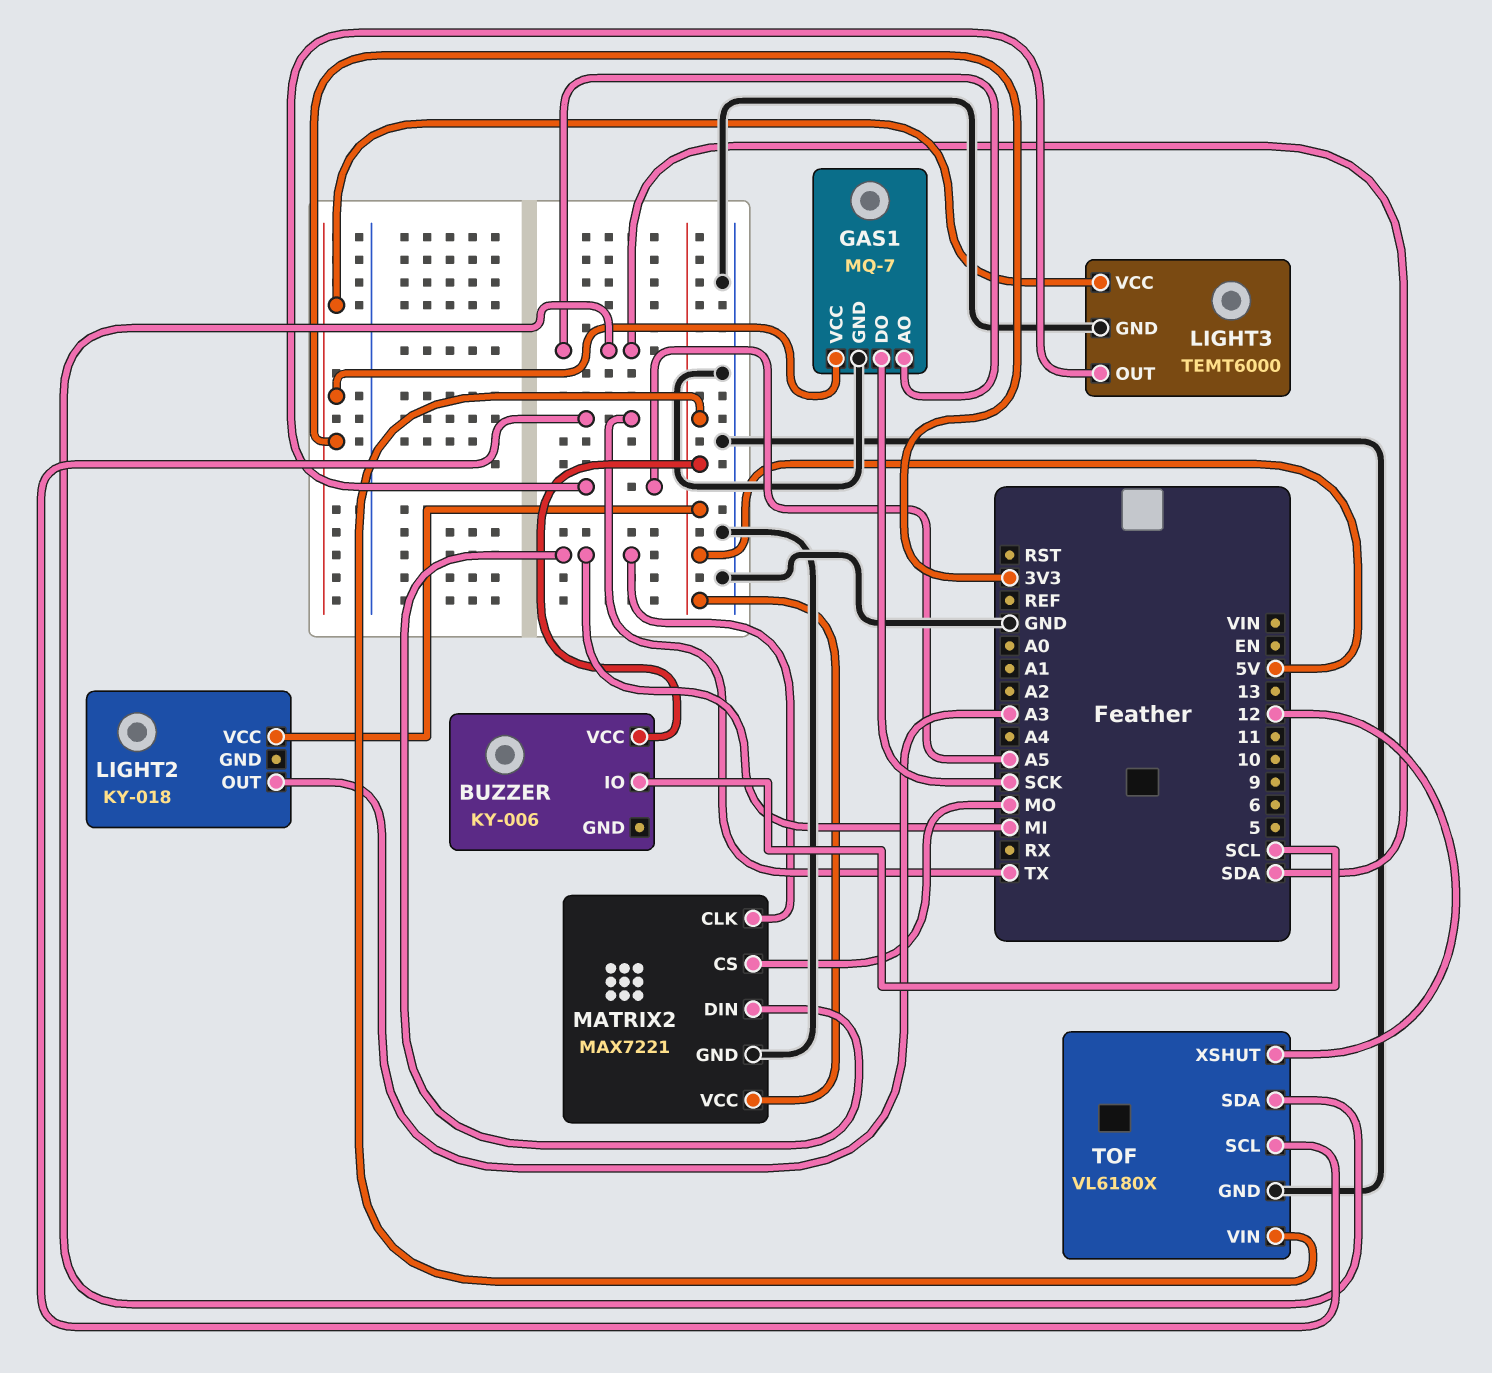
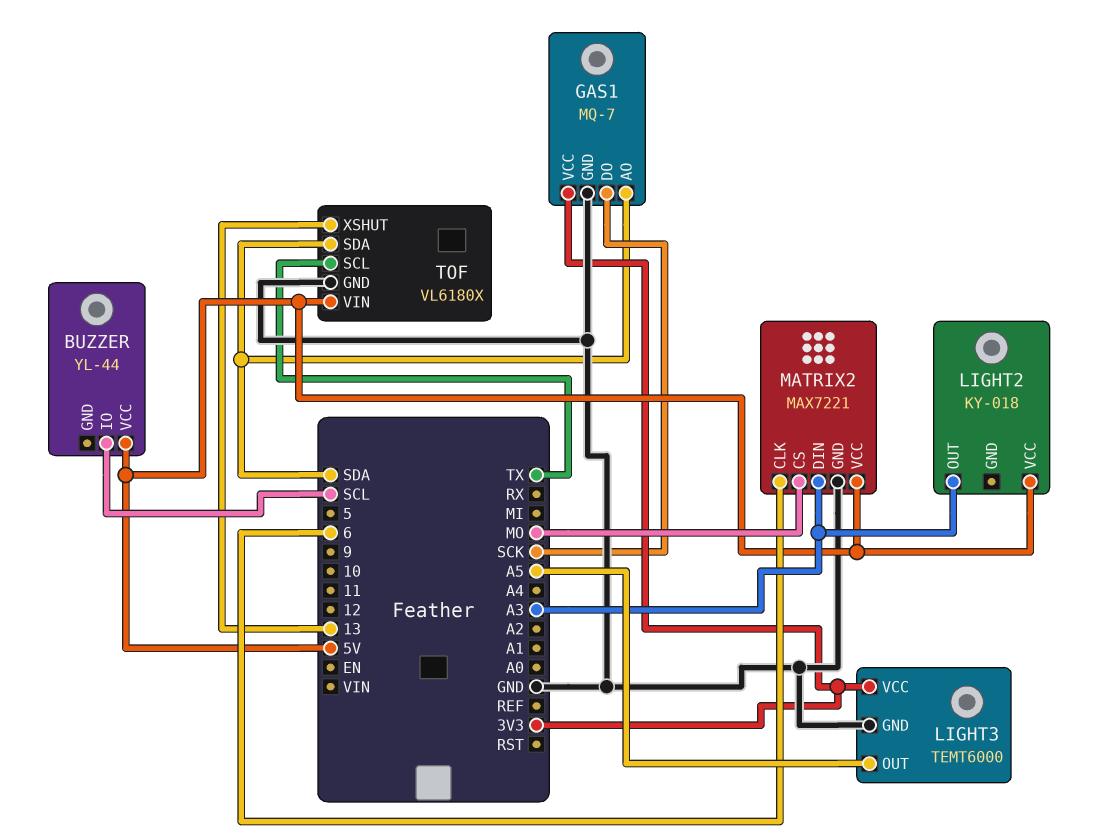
BUZZER: KY-006 -> YL-44
MATRIX2 pin CLK: MI -> 6
MATRIX2 pin DIN: MI -> A3
TOF pin XSHUT: 12 -> 13

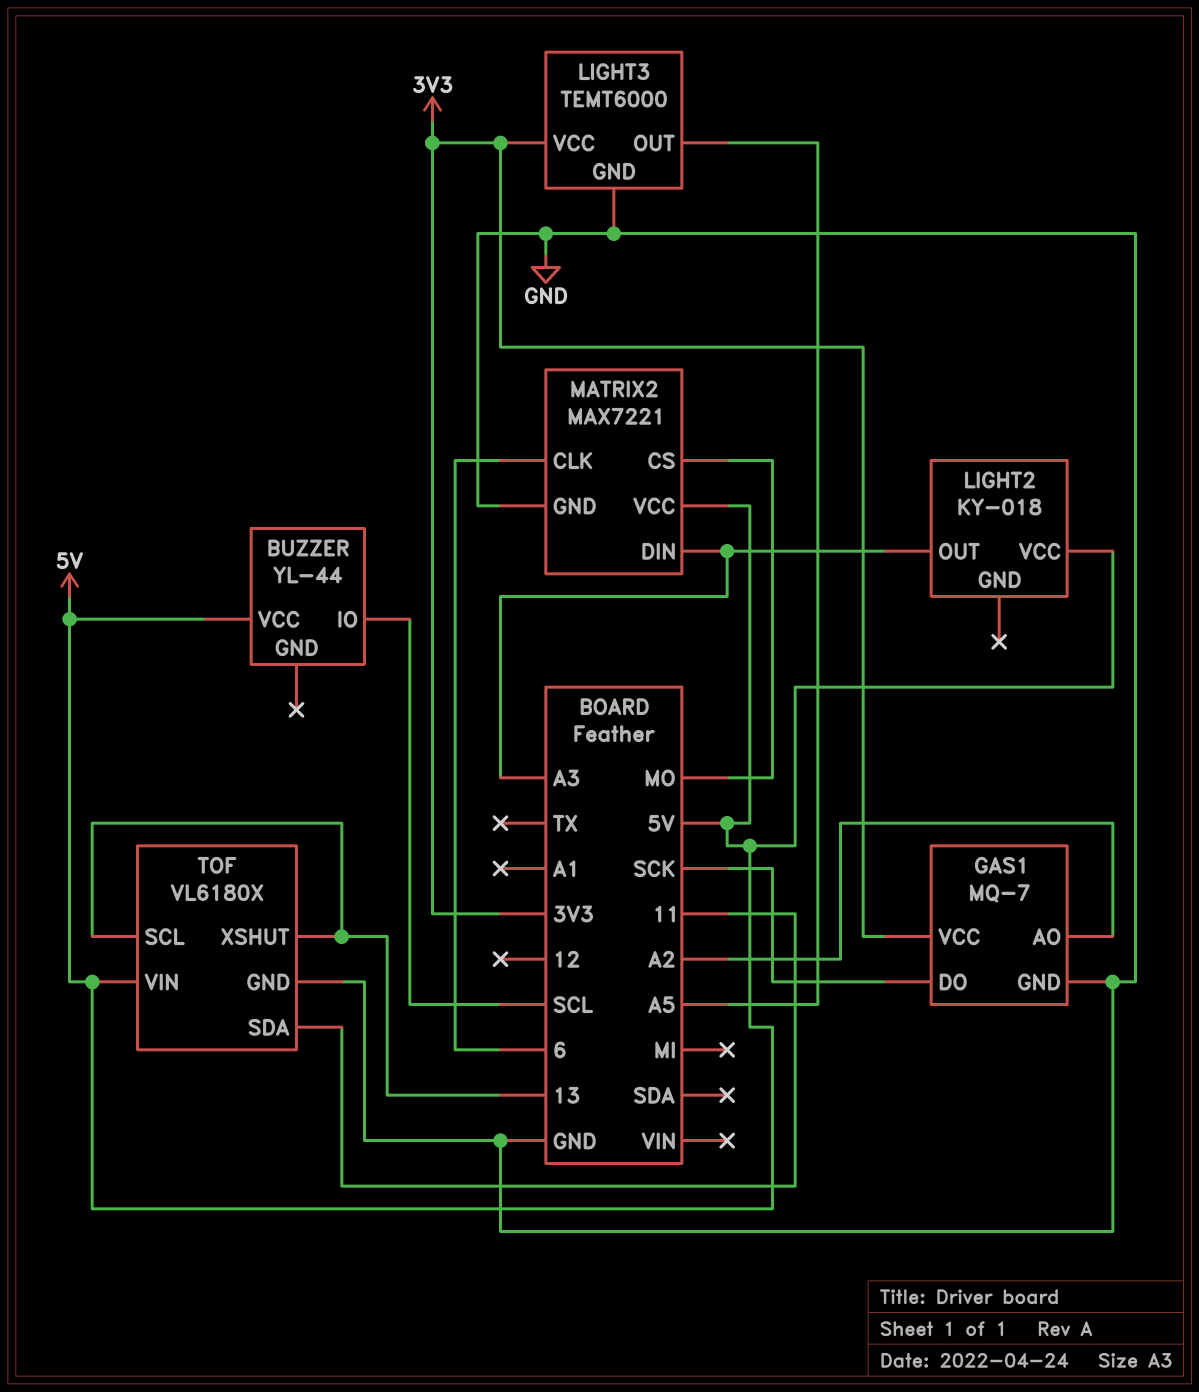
GAS1 pin AO: SDA -> A2
TOF pin SCL: TX -> 13
TOF pin SDA: SDA -> 11

